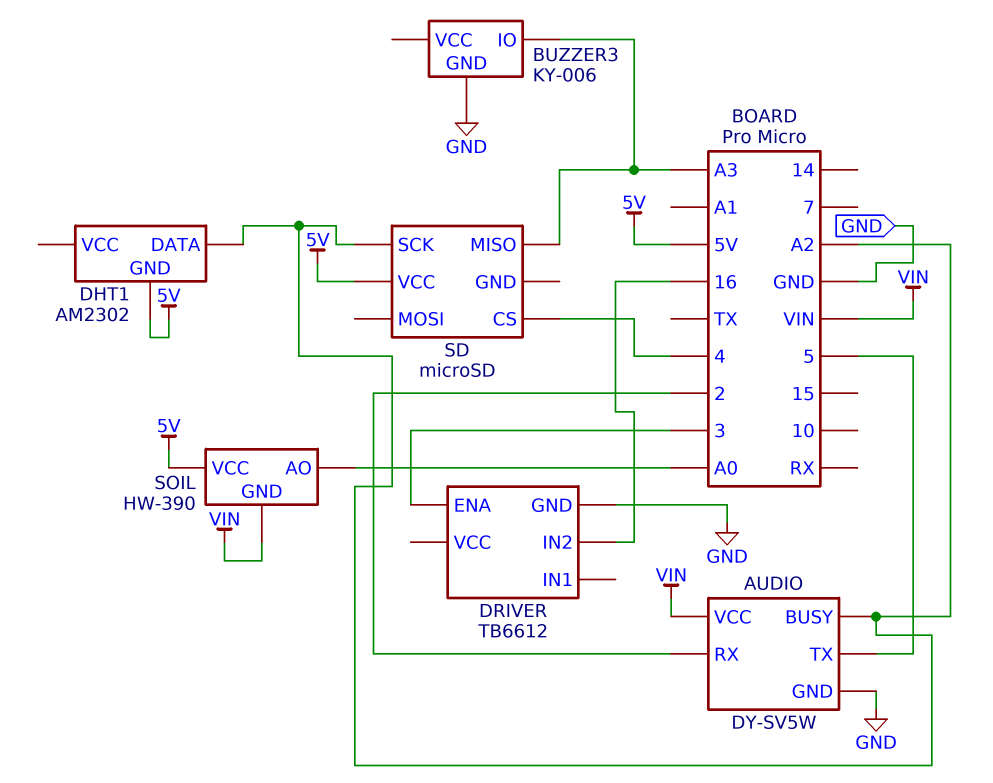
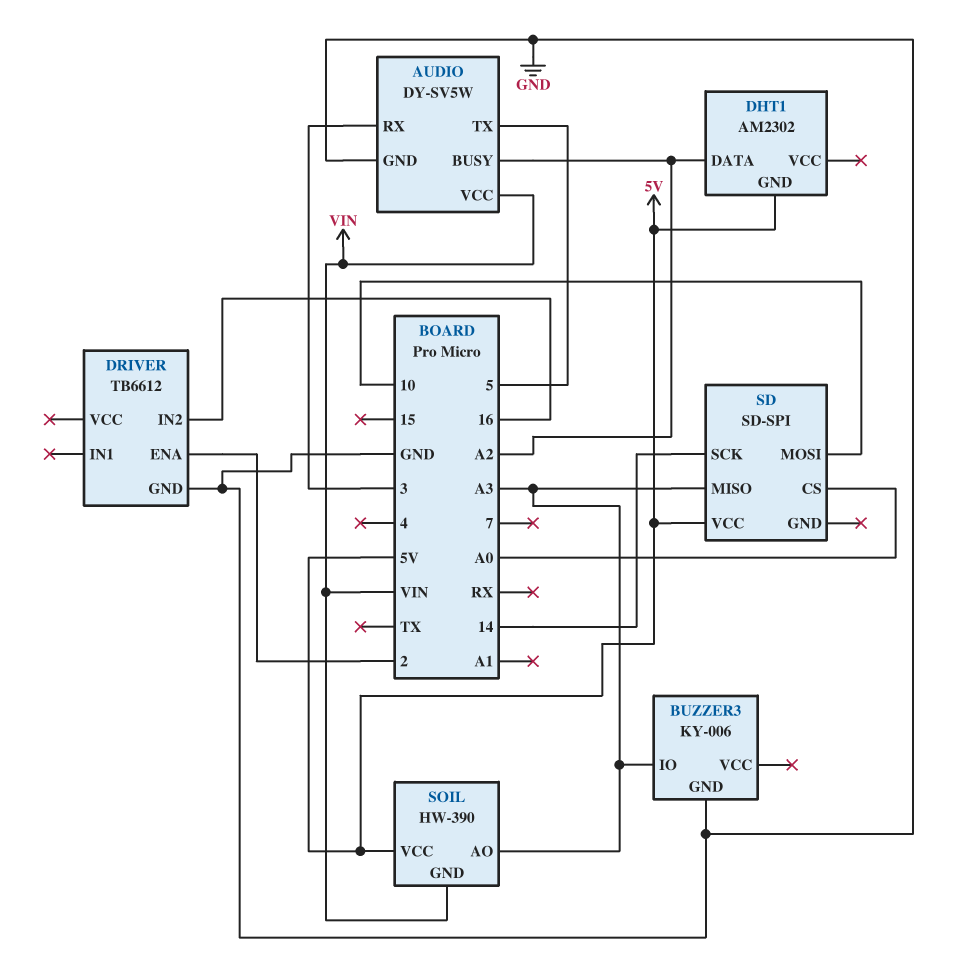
AUDIO pin RX: 2 -> 3
DRIVER pin ENA: 3 -> 2
SD: microSD -> SD-SPI
SD pin CS: 4 -> A0
SD pin MOSI: none -> 10
SD pin SCK: A2 -> 14
SOIL pin AO: A0 -> A3

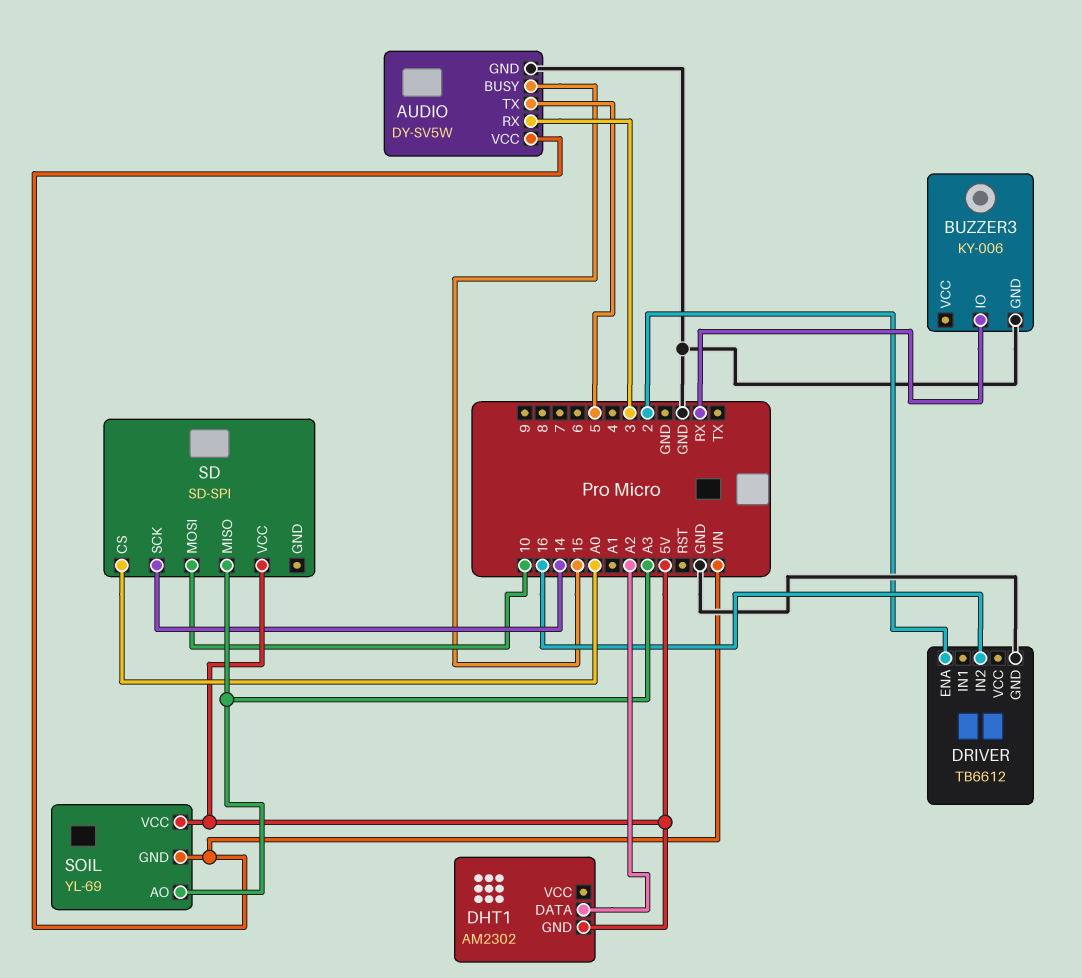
AUDIO pin BUSY: A2 -> 15
BUZZER3 pin IO: A3 -> RX
SOIL: HW-390 -> YL-69

